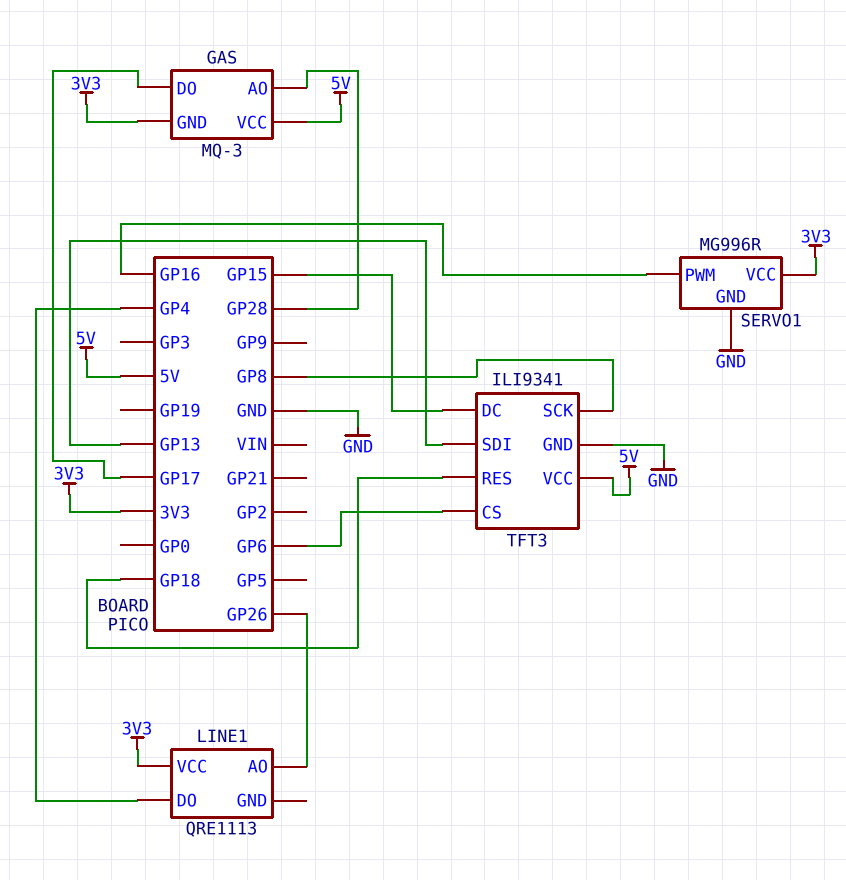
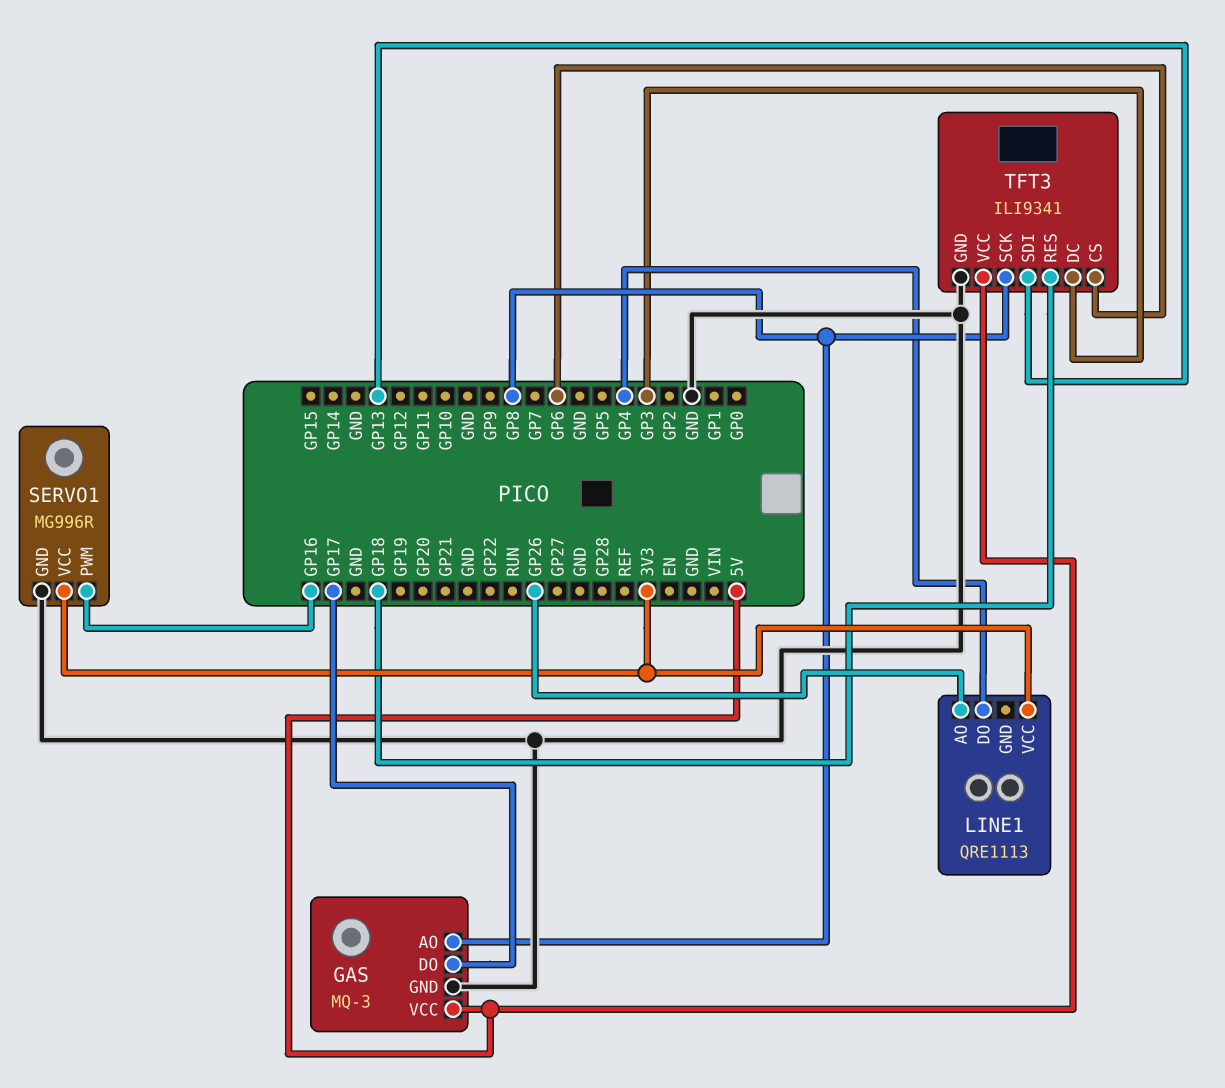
GAS pin AO: GP28 -> GP8
GAS pin GND: 3V3 -> GND
TFT3 pin DC: GP15 -> GP3

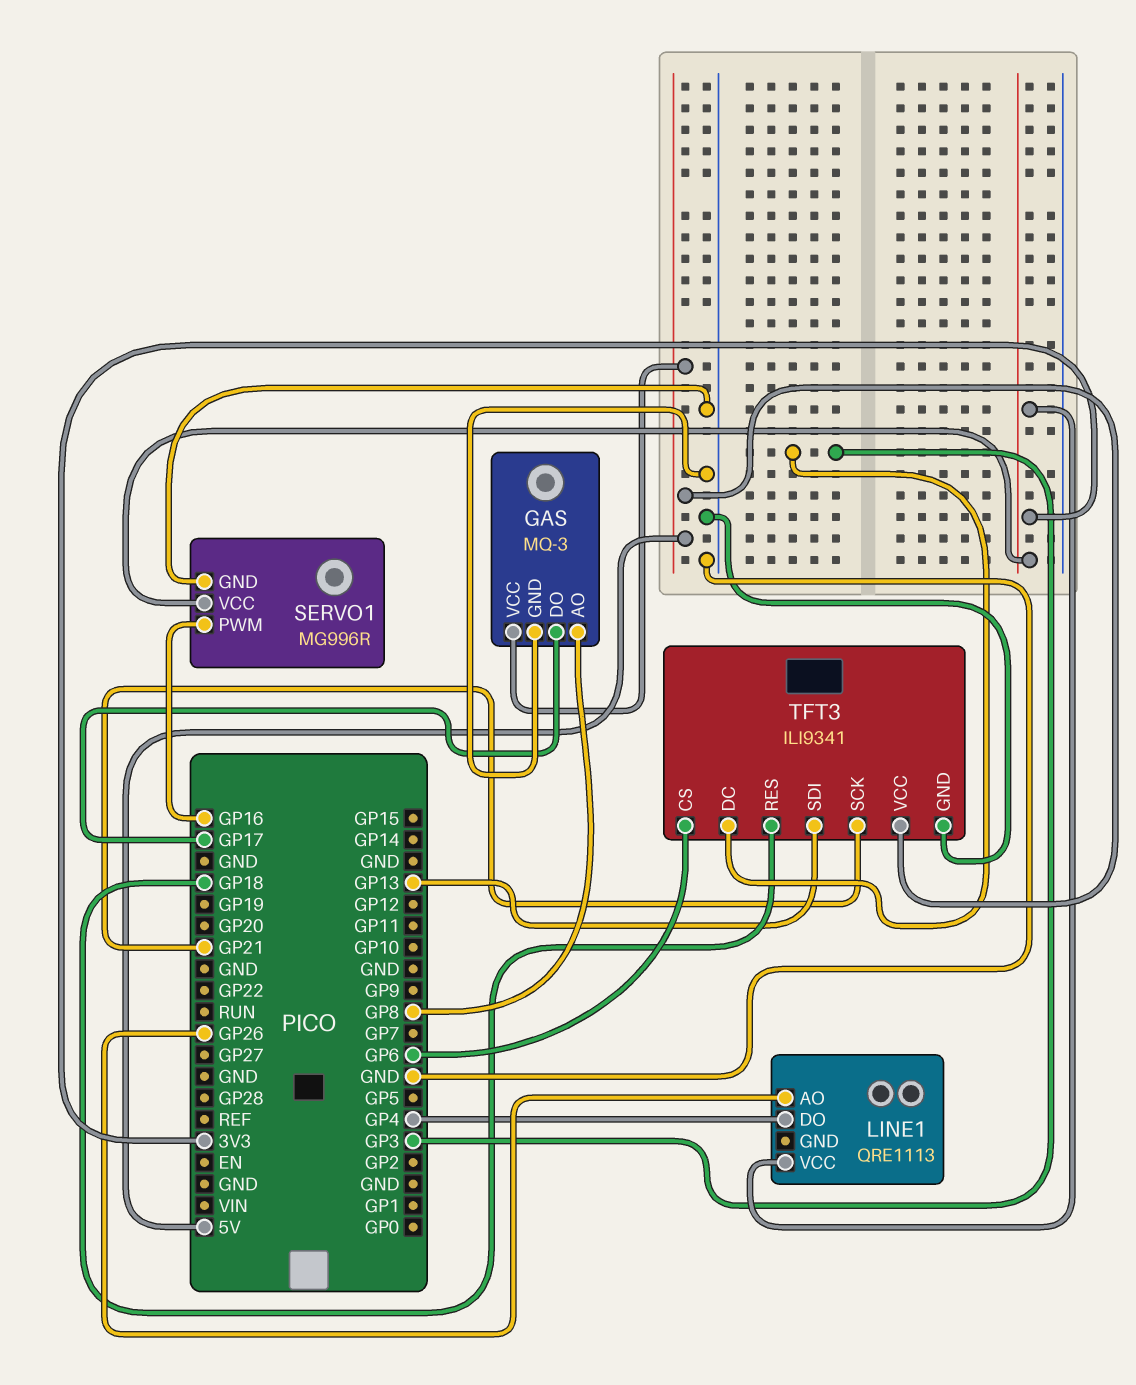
TFT3 pin SCK: GP8 -> GP21

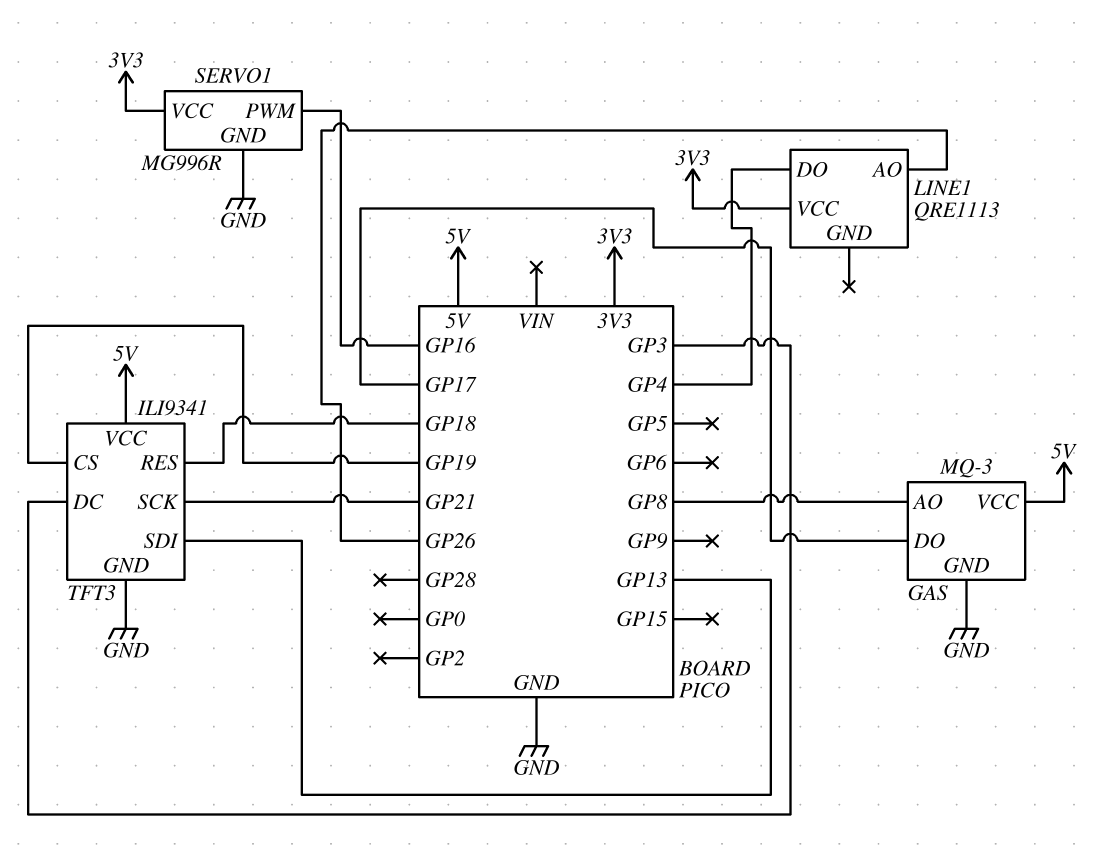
TFT3 pin CS: GP6 -> GP19

